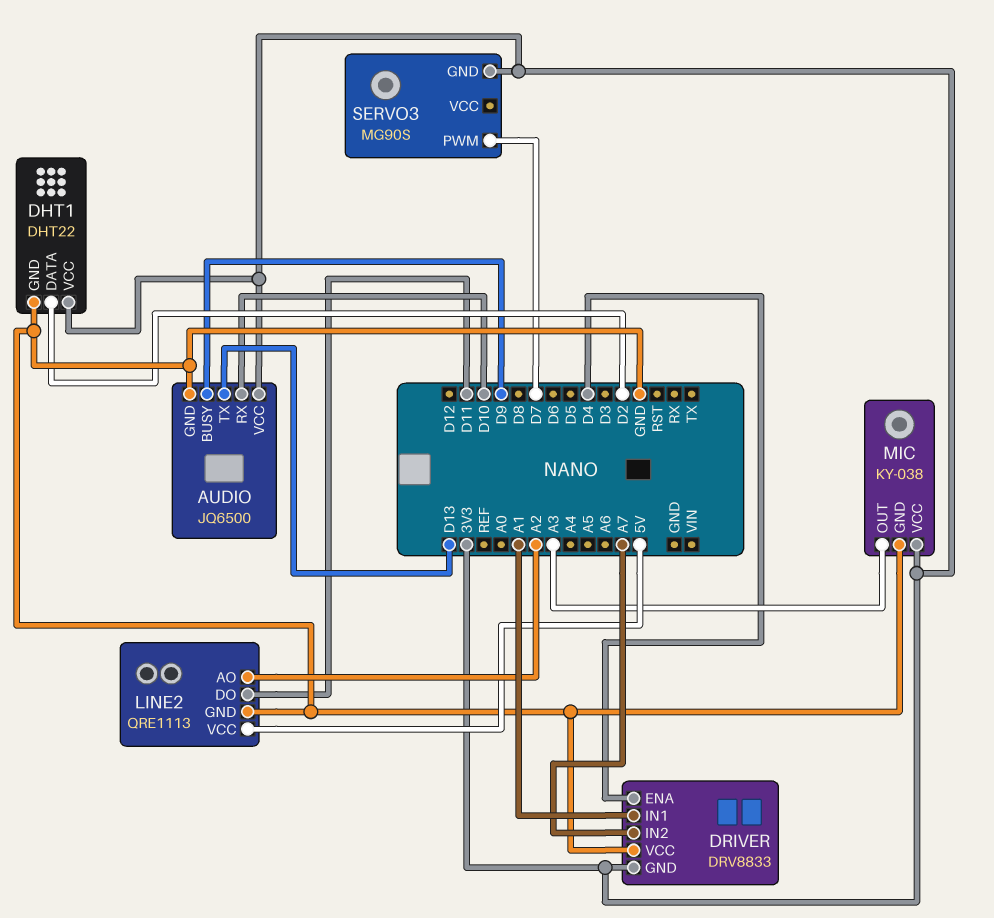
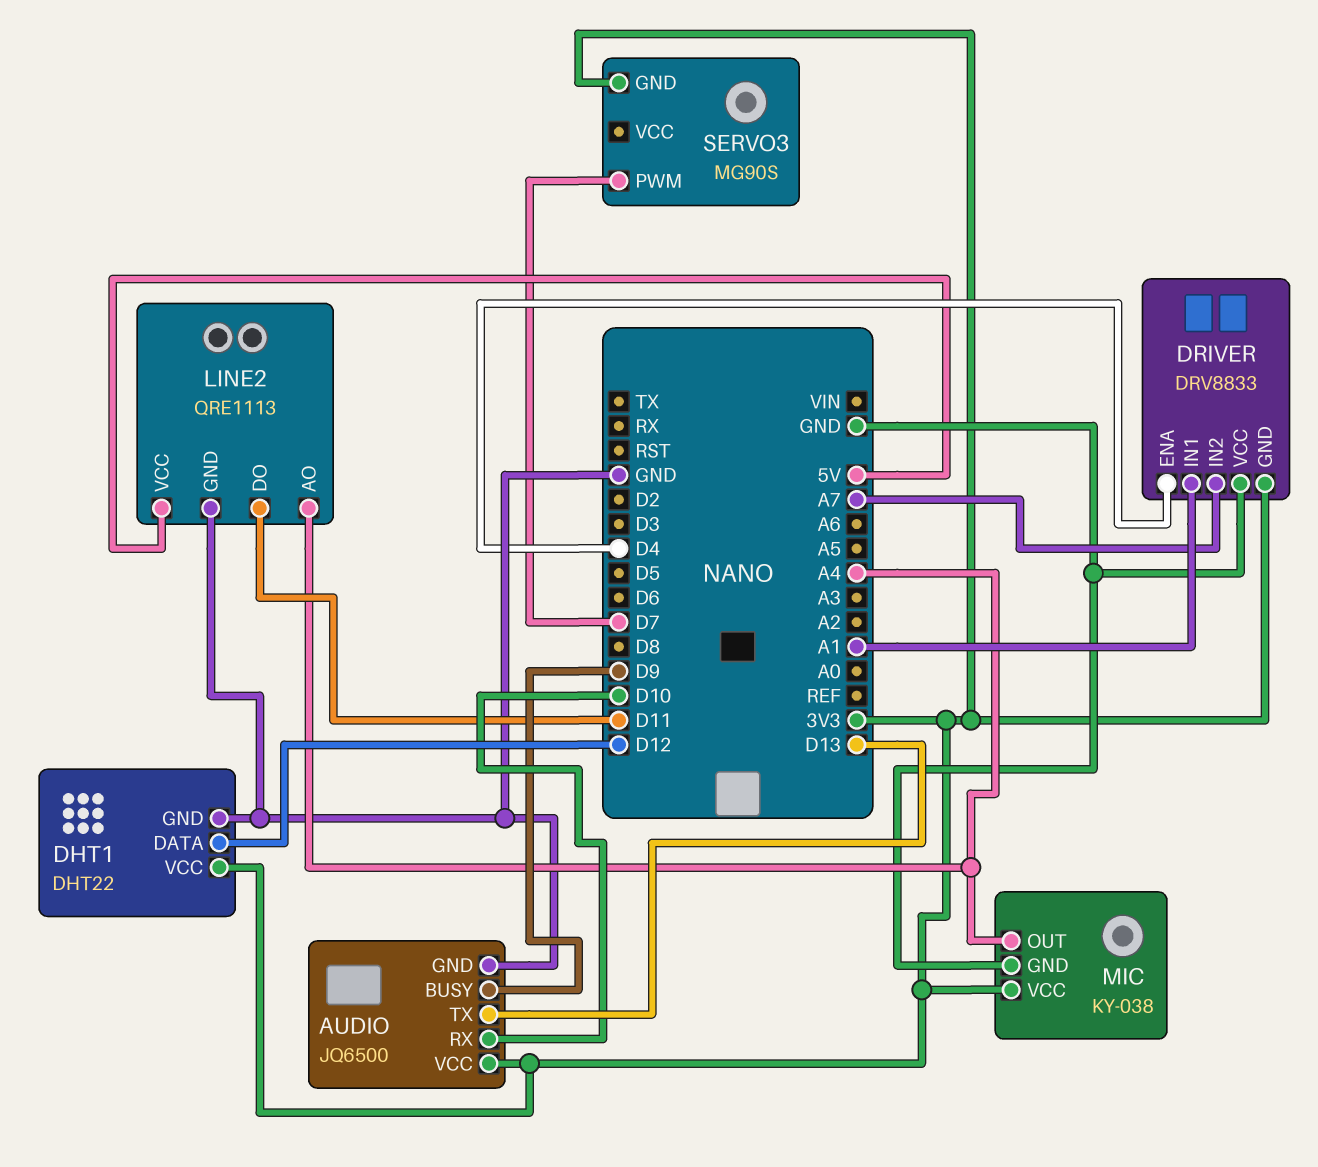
DHT1 pin DATA: D2 -> D12
LINE2 pin AO: A2 -> A4
MIC pin OUT: A3 -> A4

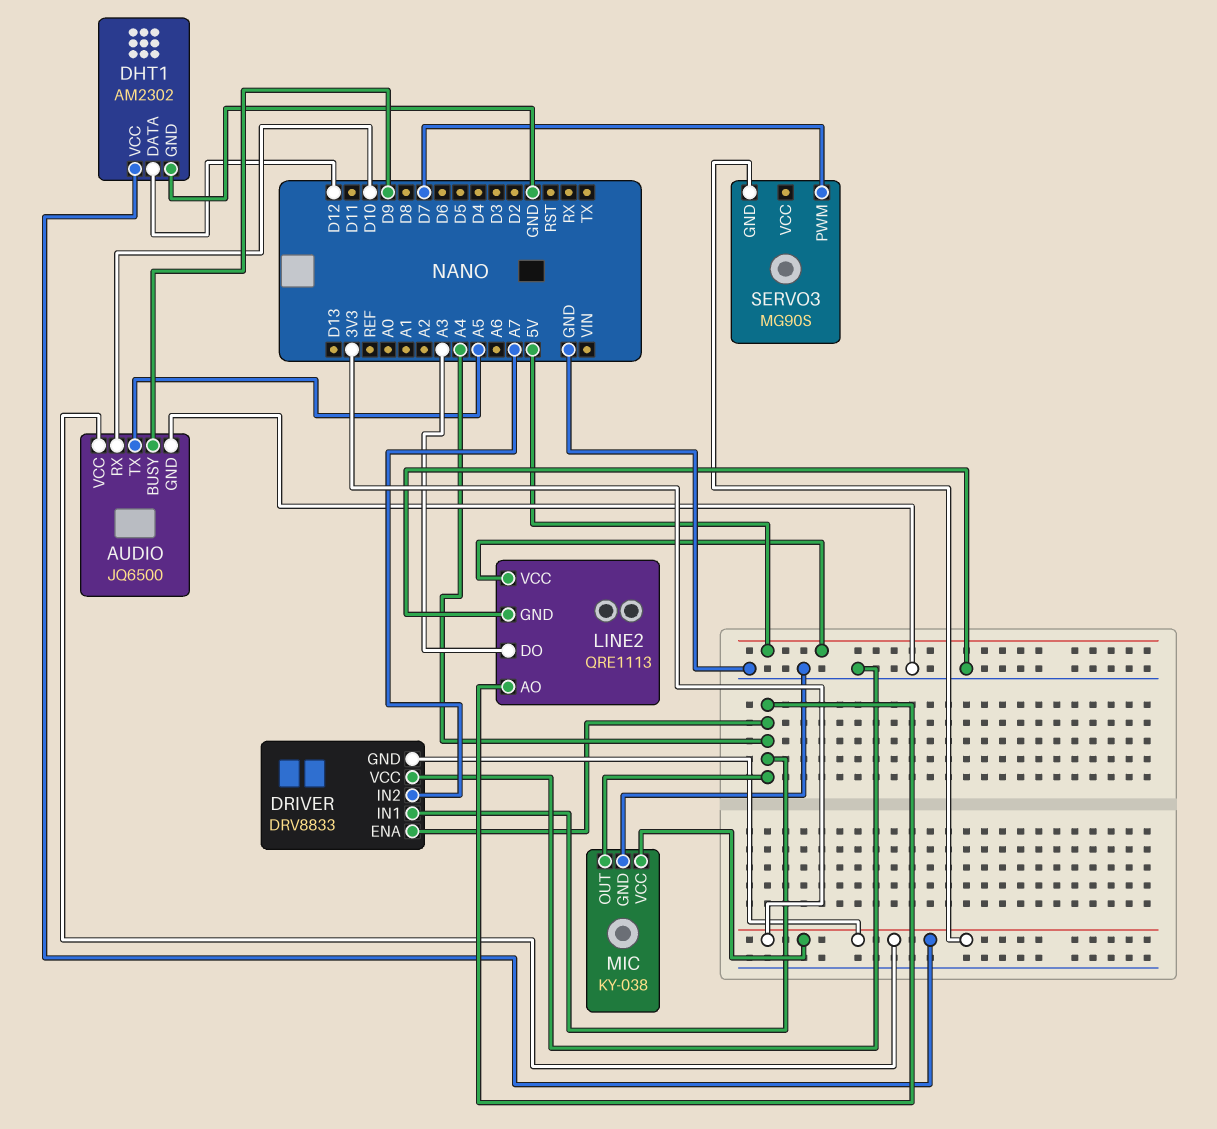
AUDIO pin TX: D13 -> A5
DHT1: DHT22 -> AM2302
DRIVER pin ENA: D4 -> A4
DRIVER pin IN1: A1 -> A4
LINE2 pin DO: D11 -> A3

